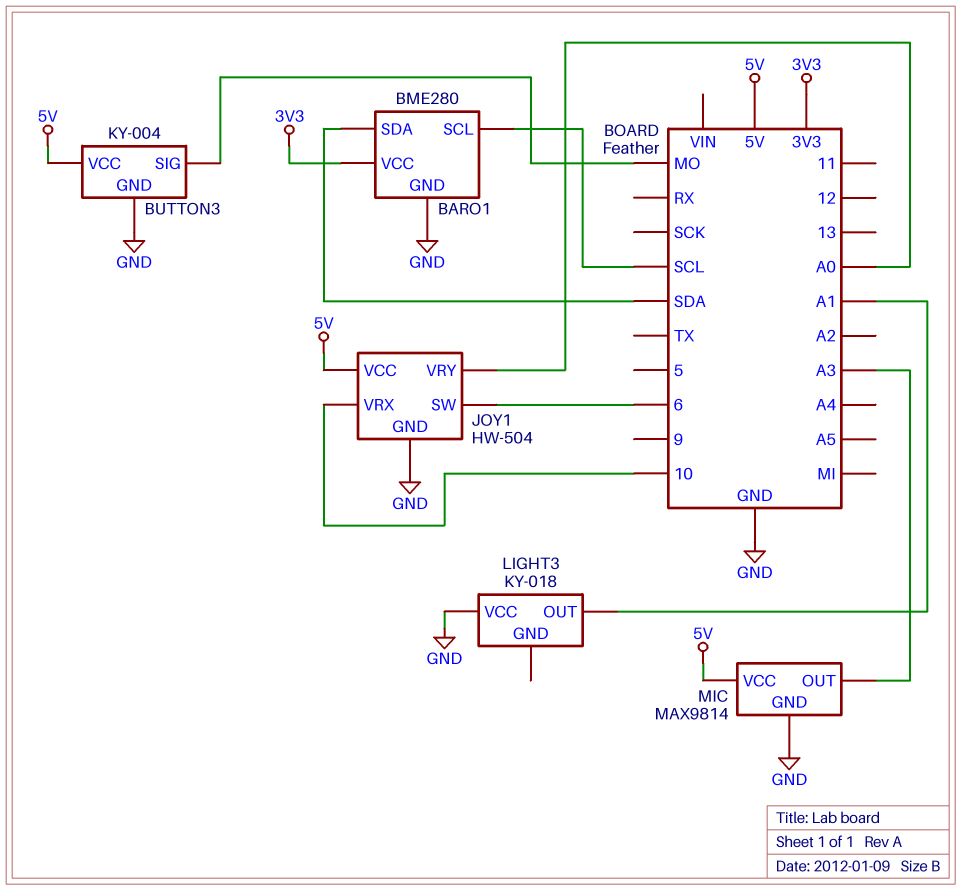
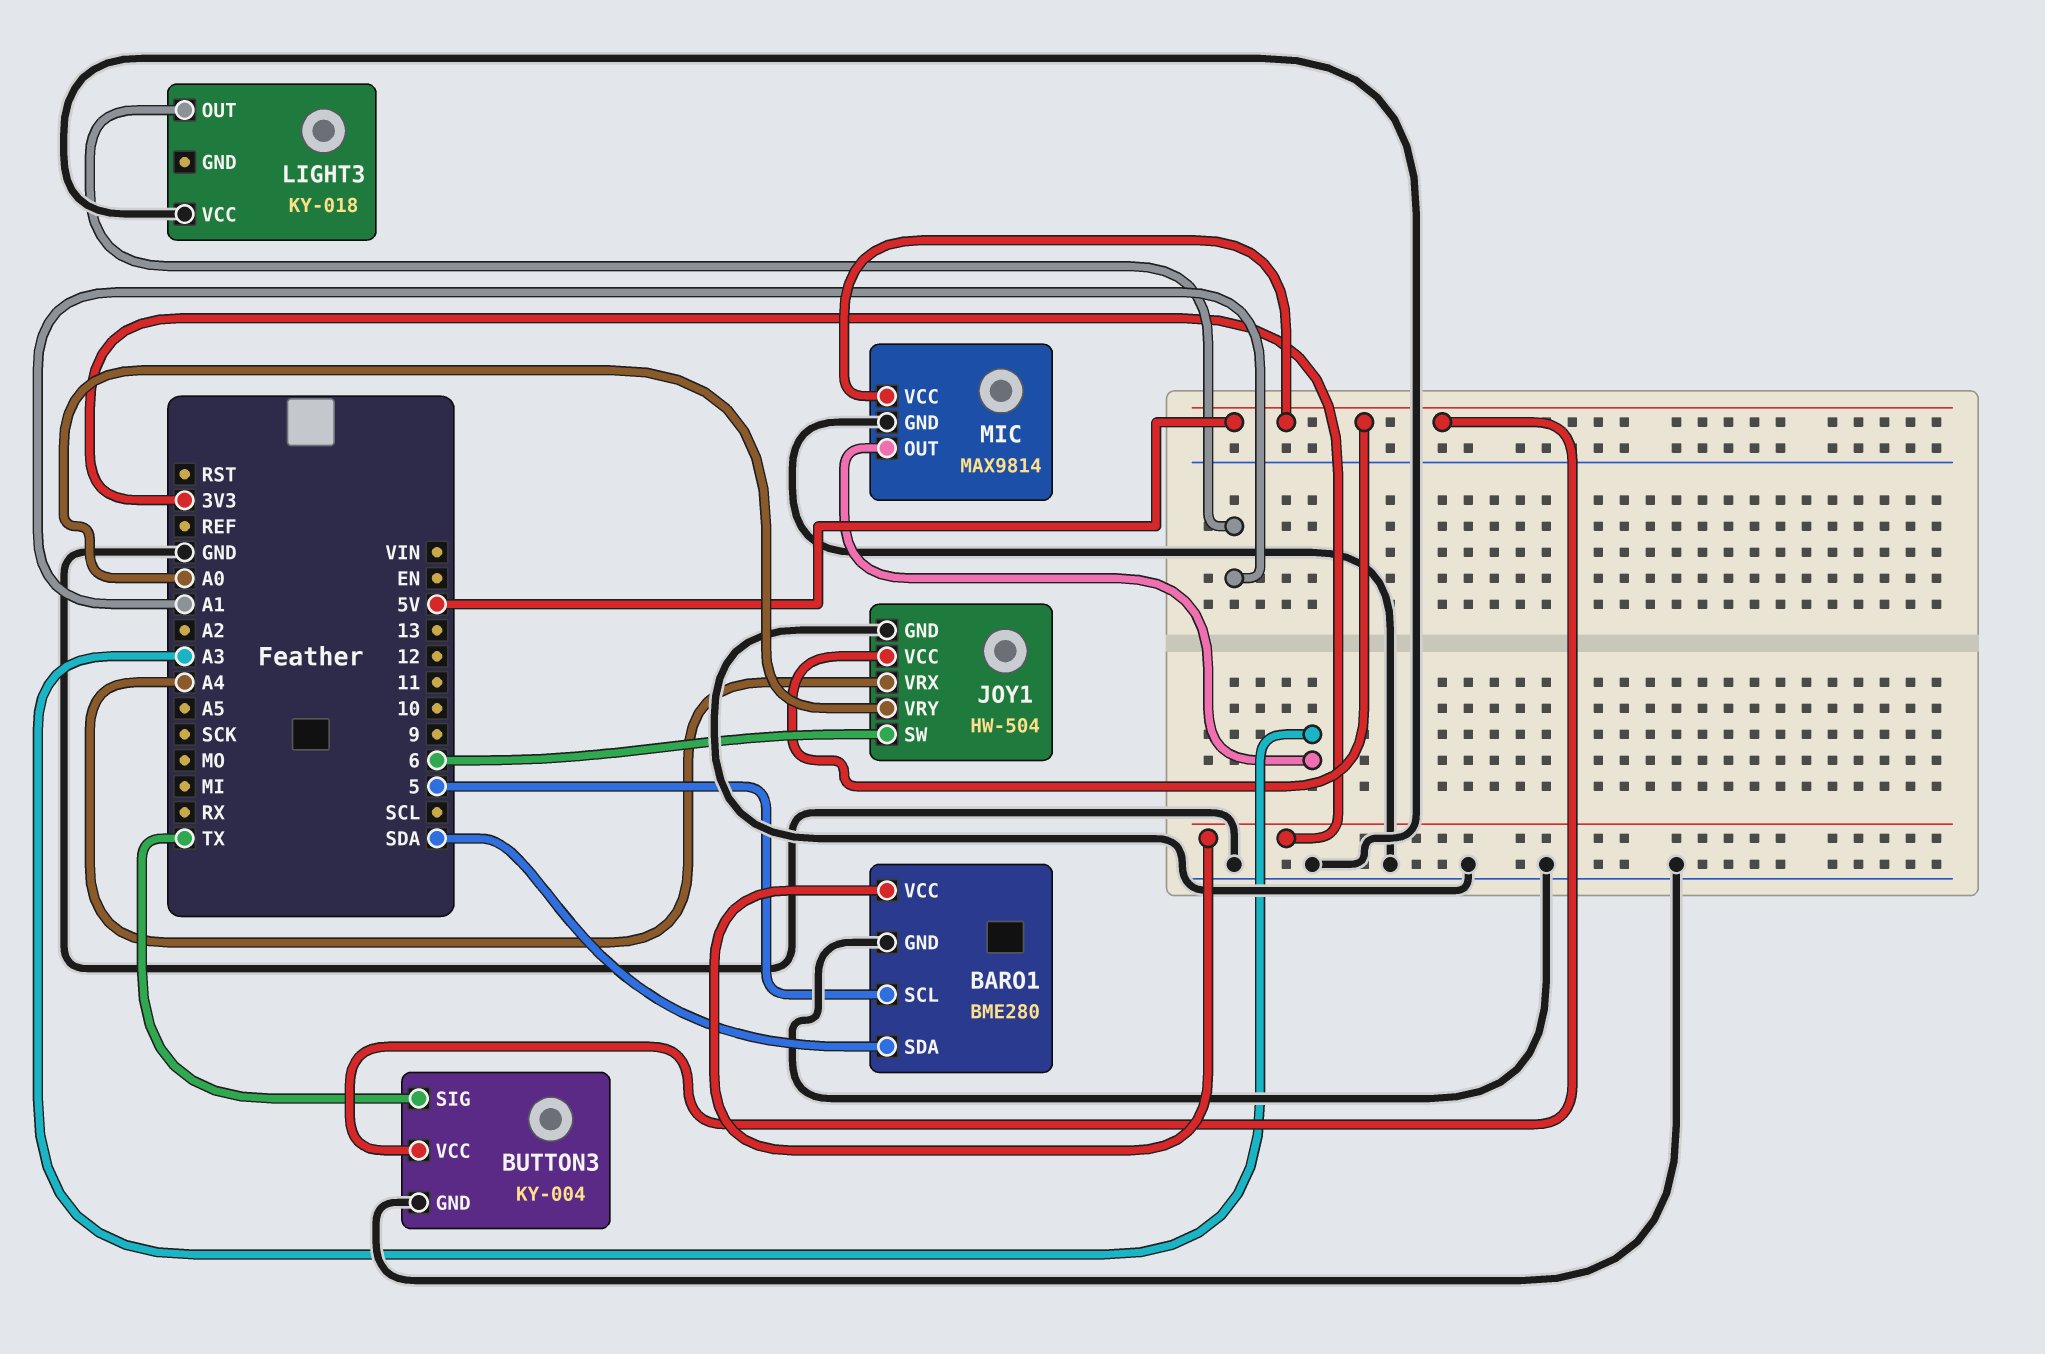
BARO1 pin SCL: SCL -> 5
BUTTON3 pin SIG: MO -> TX
JOY1 pin VRX: 10 -> A4

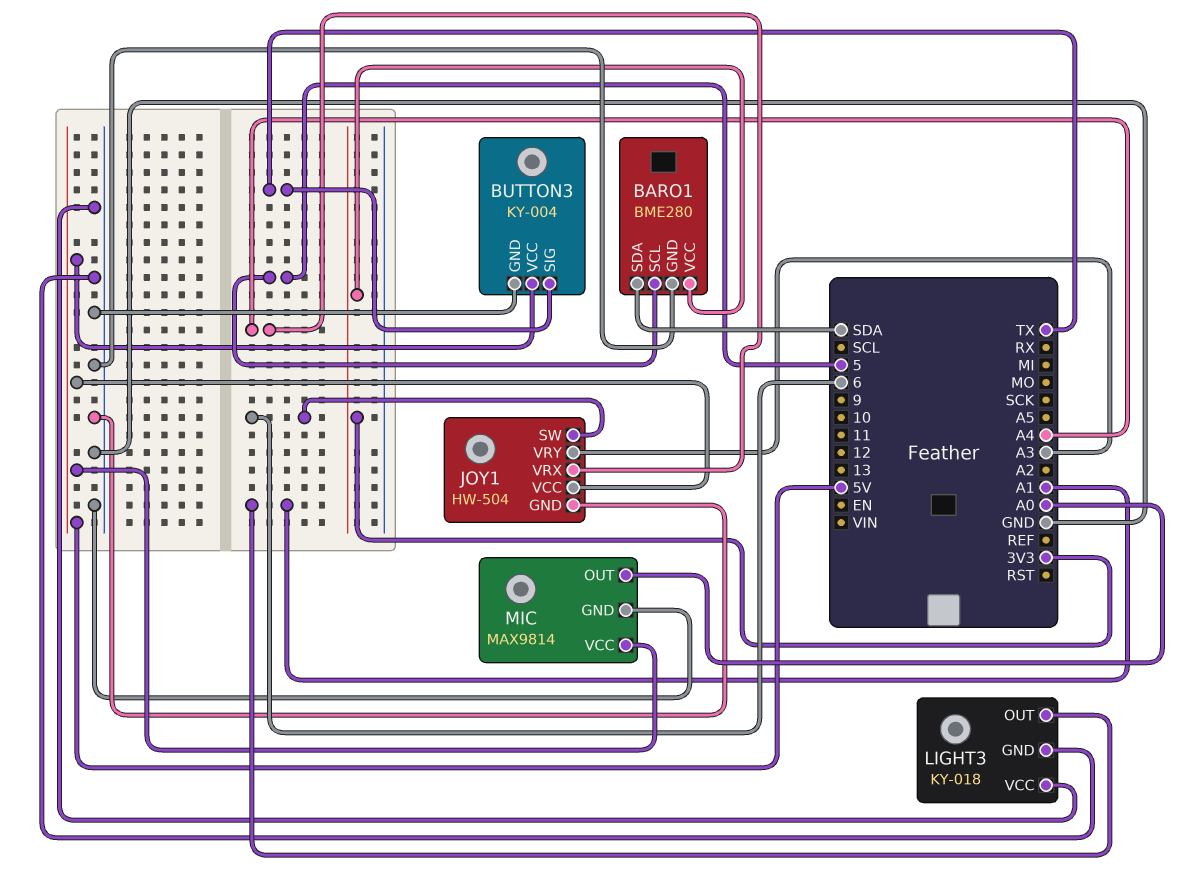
JOY1 pin VRY: A0 -> A3
LIGHT3 pin GND: none -> GND
MIC pin OUT: A3 -> A0

